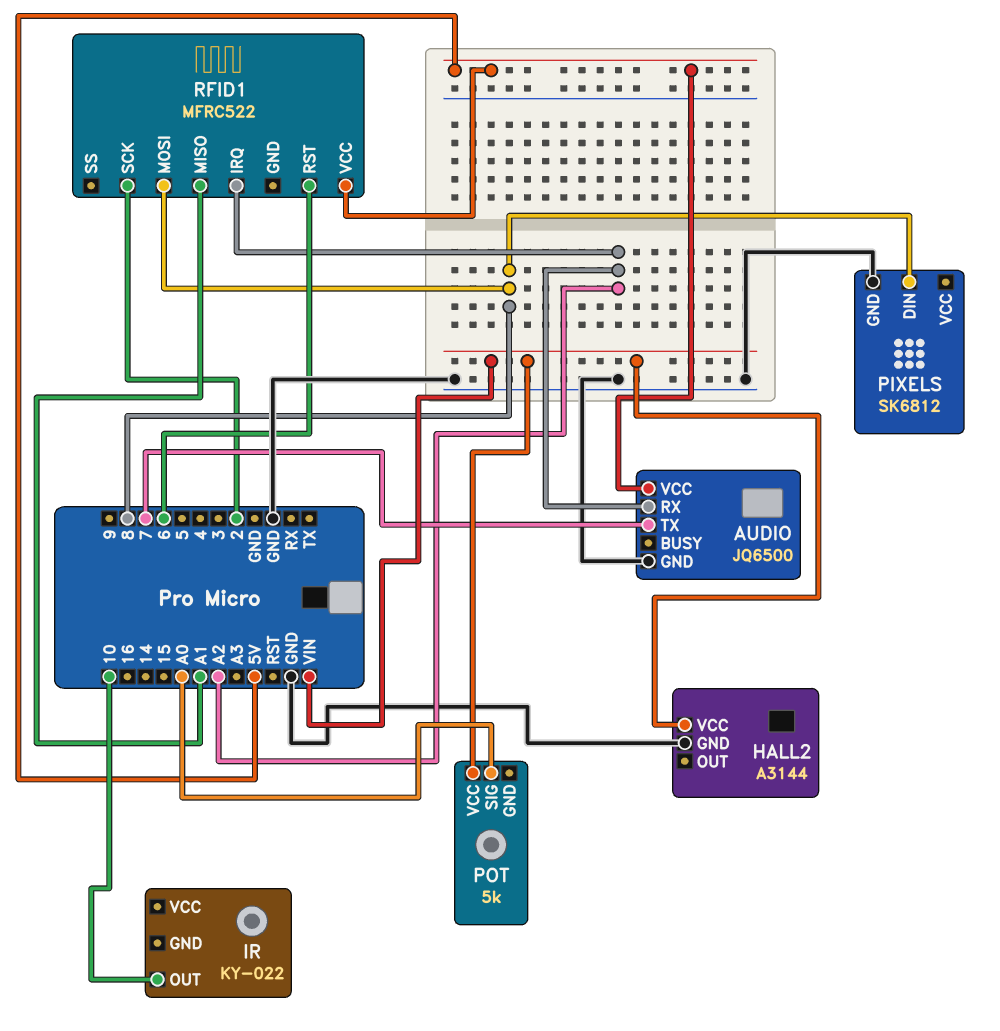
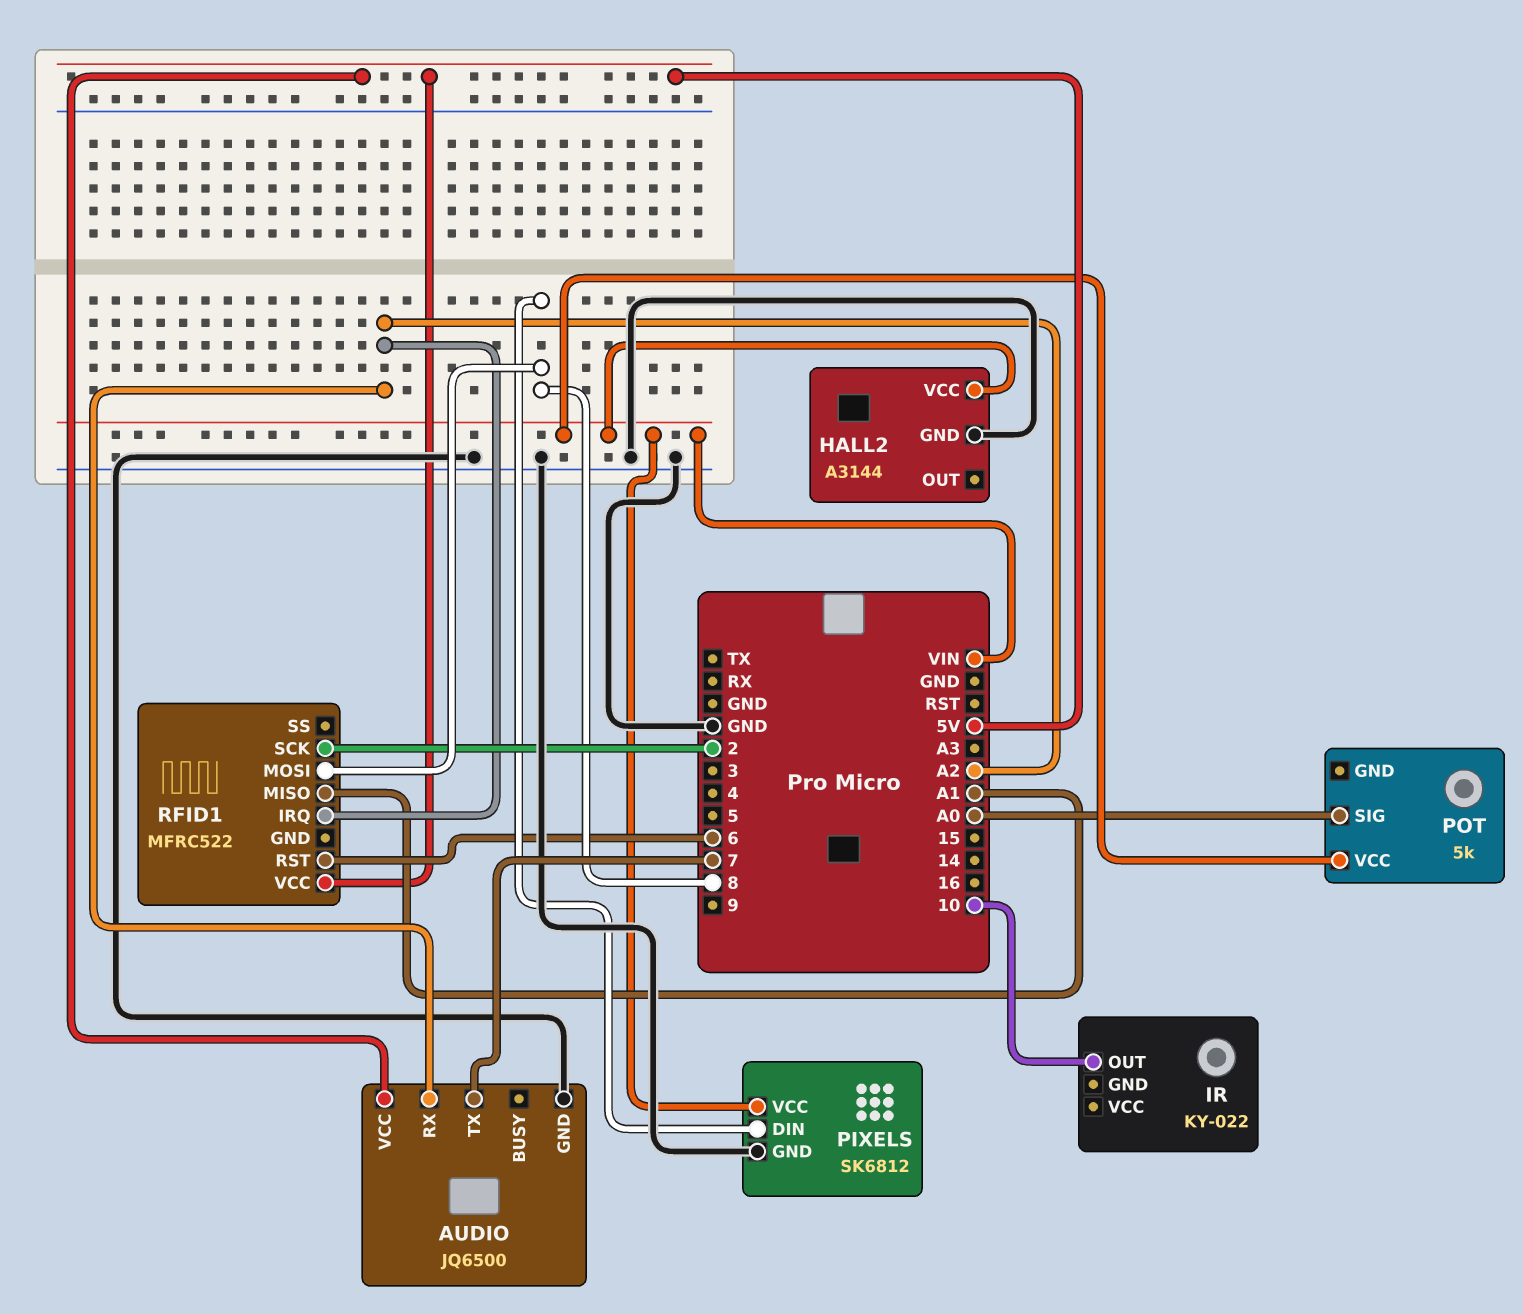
PIXELS pin VCC: none -> VIN

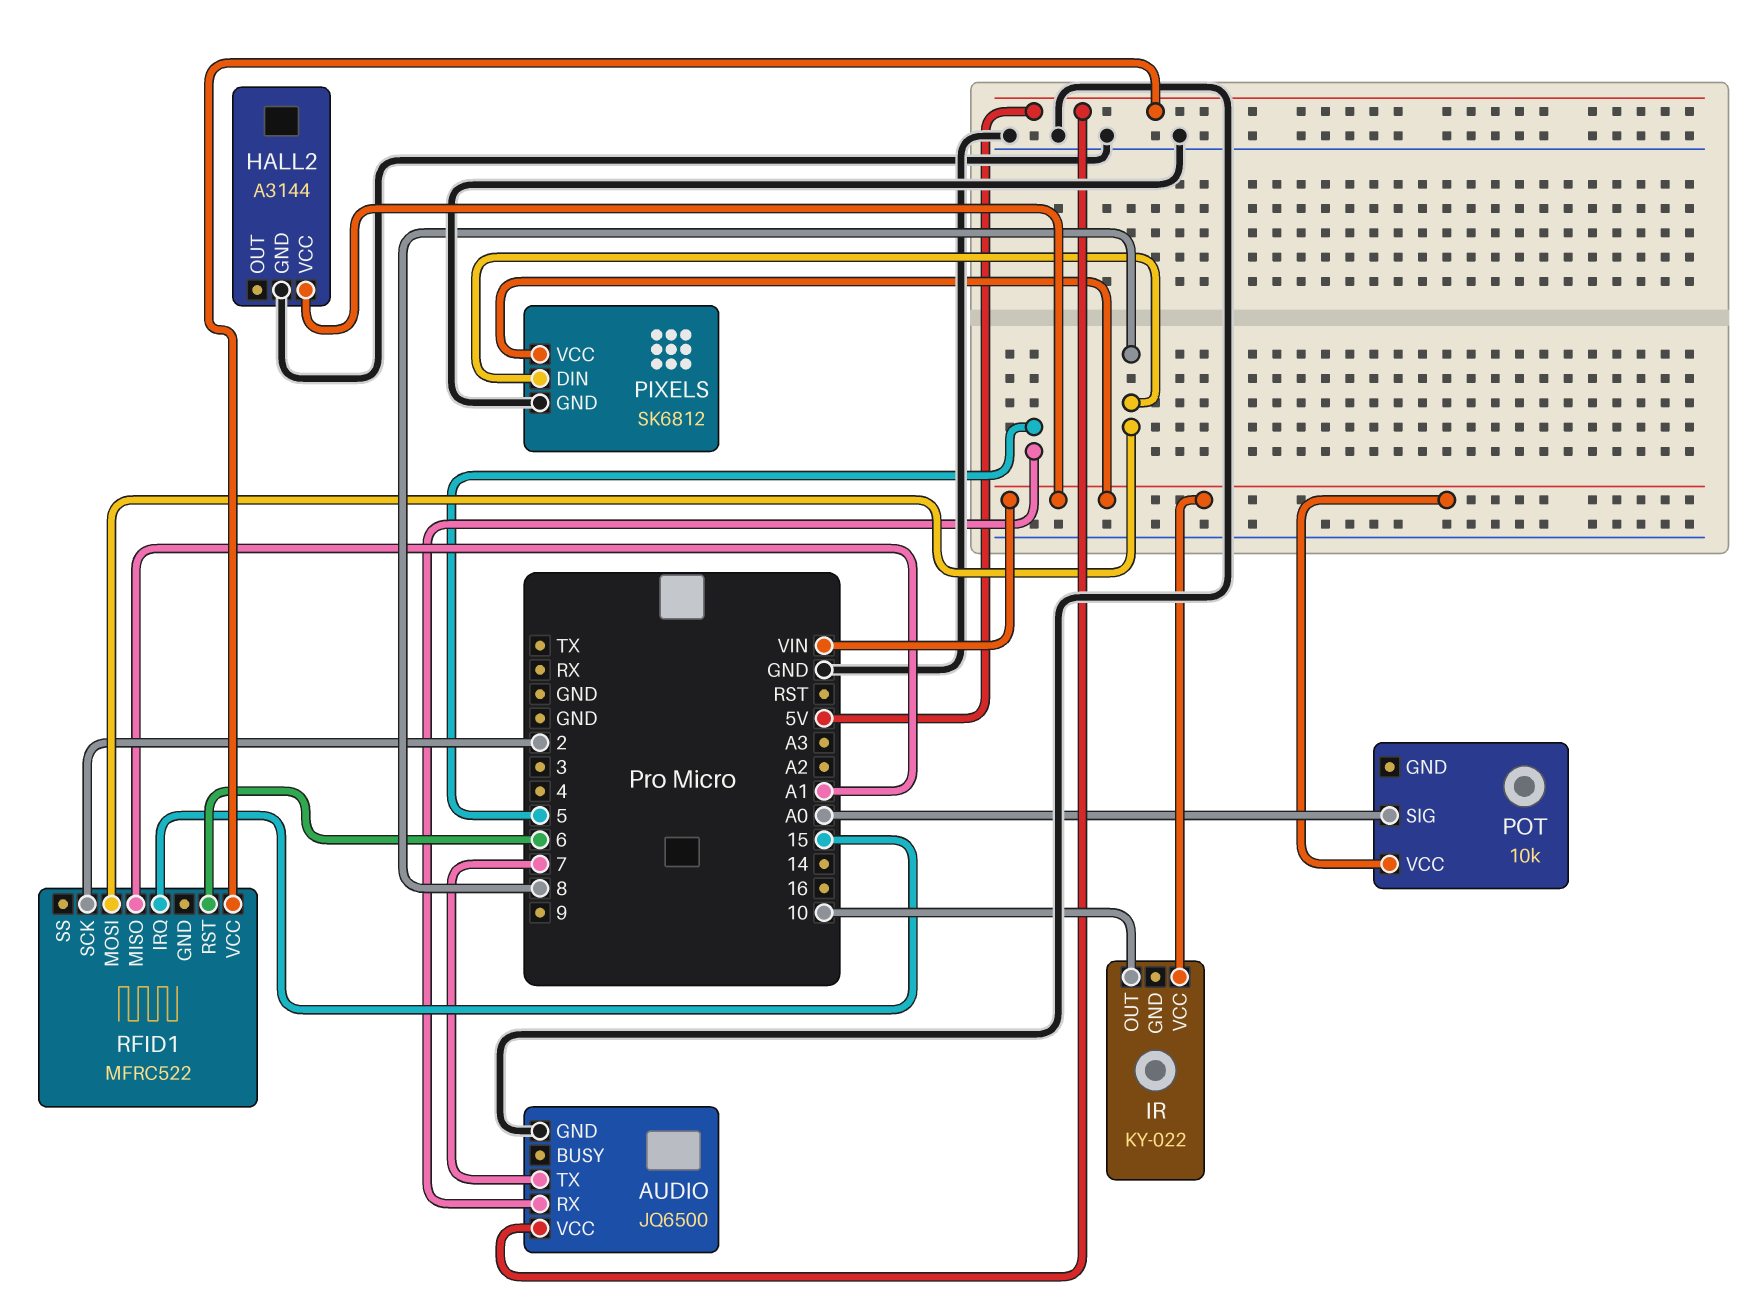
AUDIO pin RX: A2 -> 5
IR pin VCC: none -> VIN
POT: 5k -> 10k
RFID1 pin IRQ: A2 -> 15

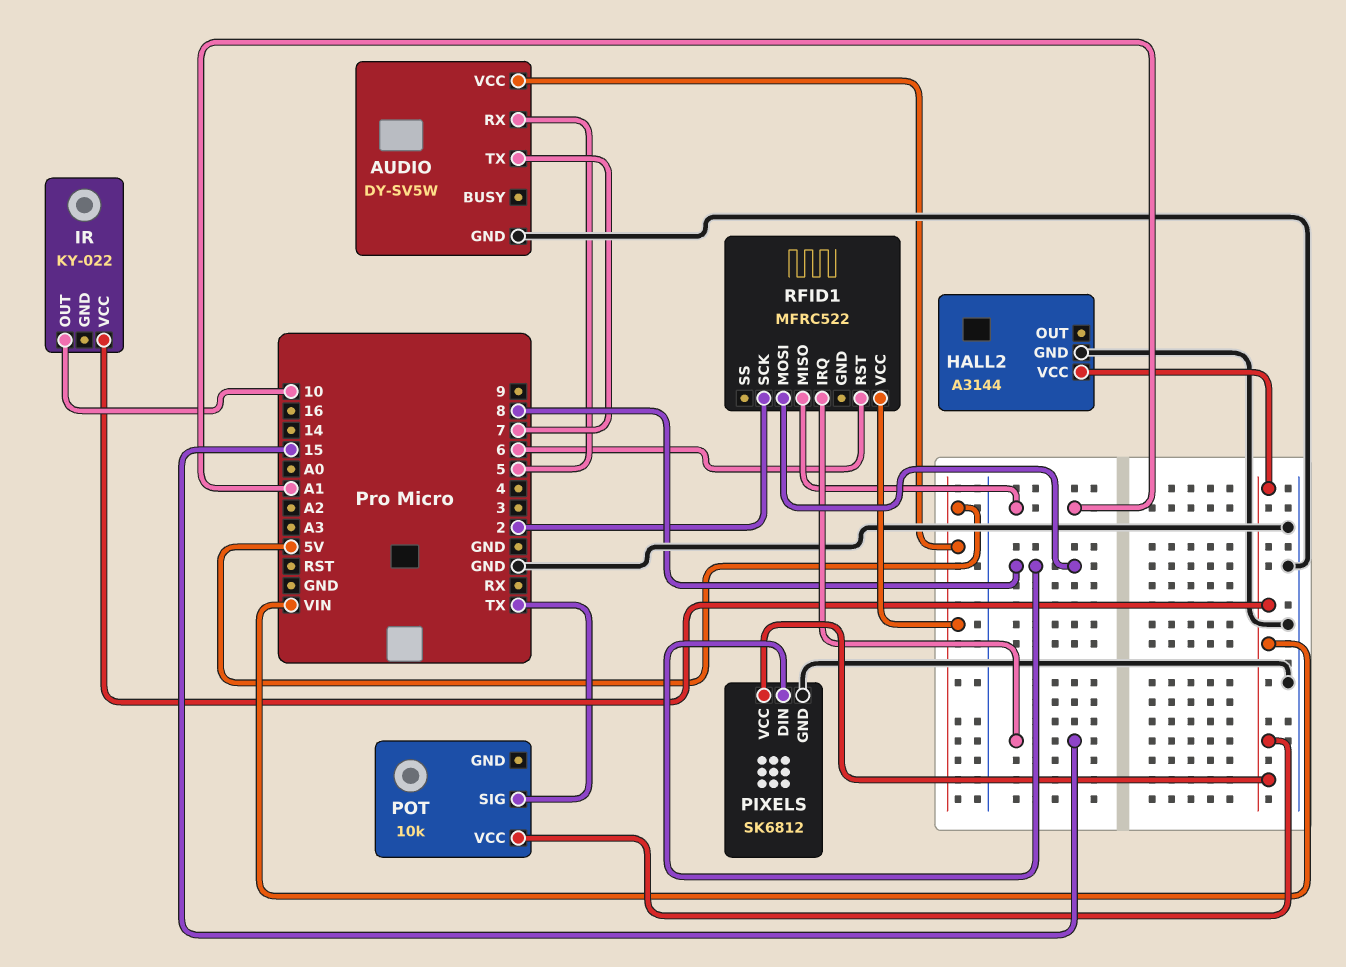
AUDIO: JQ6500 -> DY-SV5W
POT pin SIG: A0 -> TX

